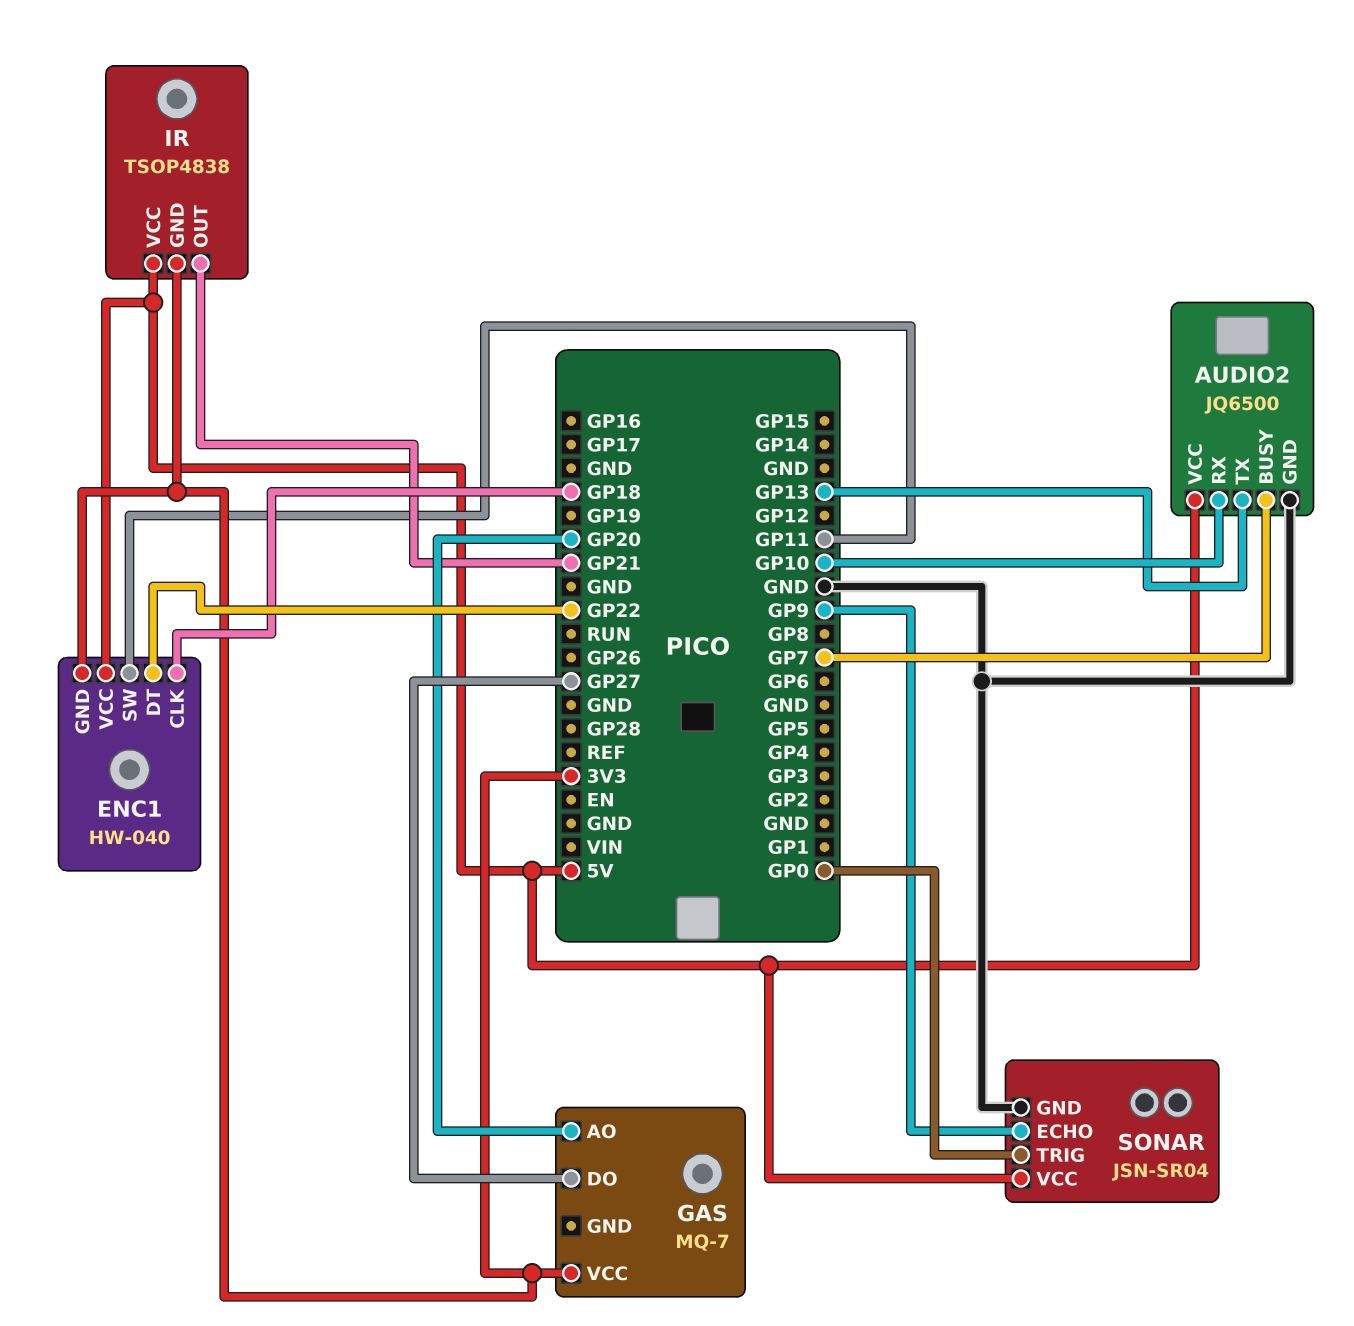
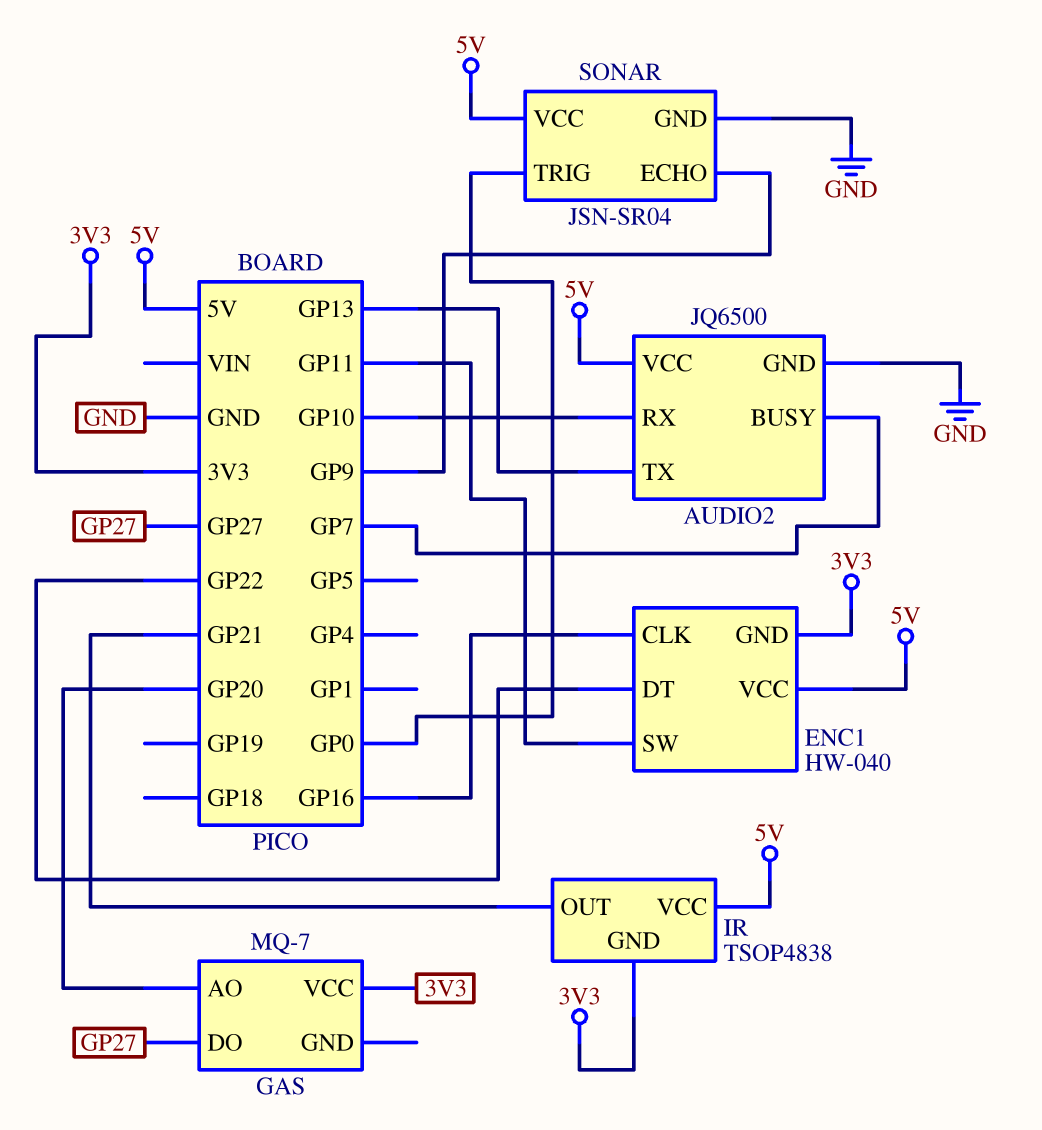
ENC1 pin CLK: GP18 -> GP16

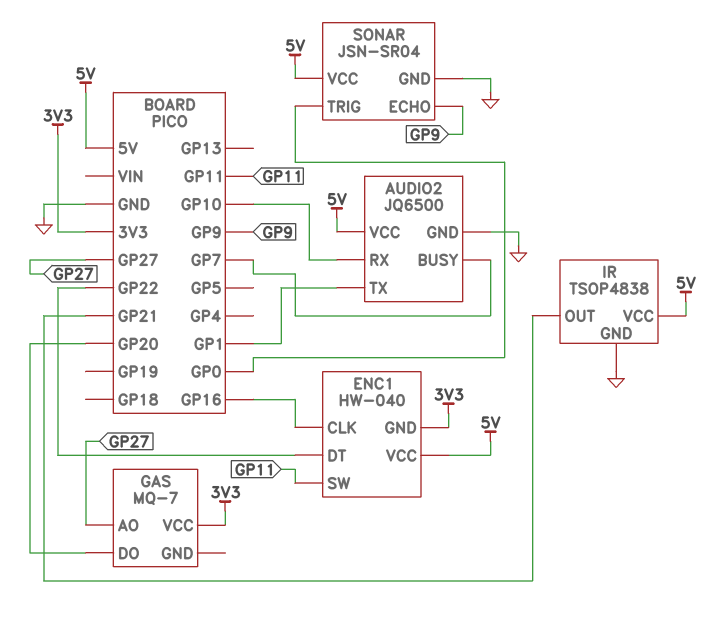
AUDIO2 pin TX: GP13 -> GP1
GAS pin AO: GP20 -> GP27
GAS pin DO: GP27 -> GP20
IR pin GND: 3V3 -> GND

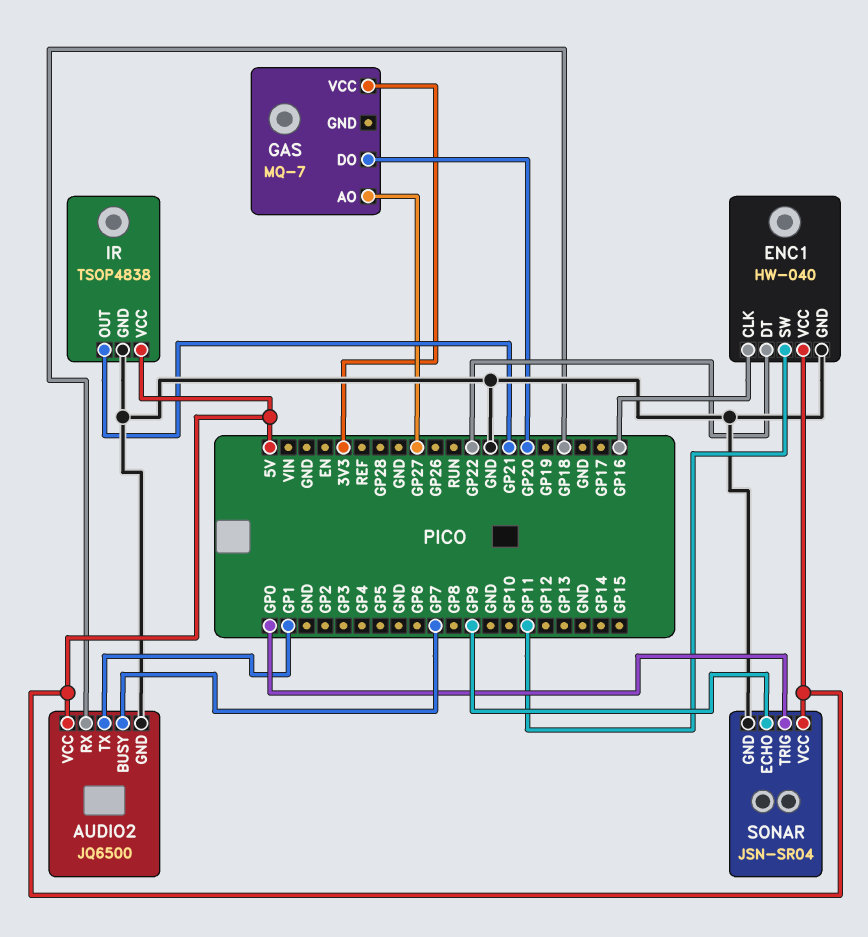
AUDIO2 pin RX: GP10 -> GP18
ENC1 pin GND: 3V3 -> GND

